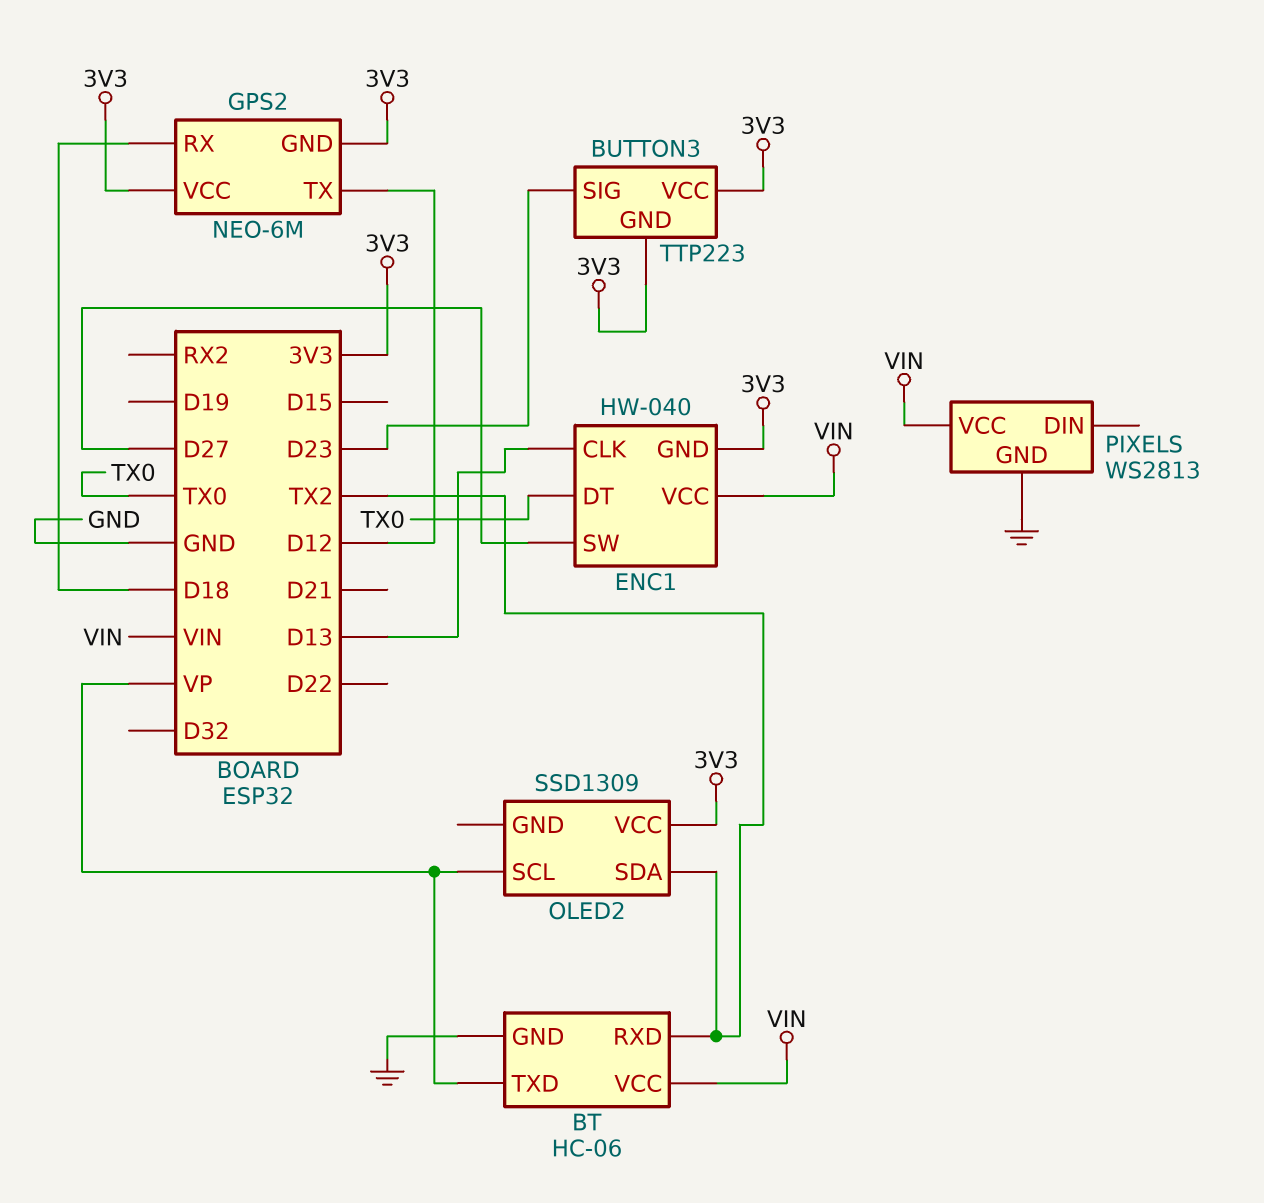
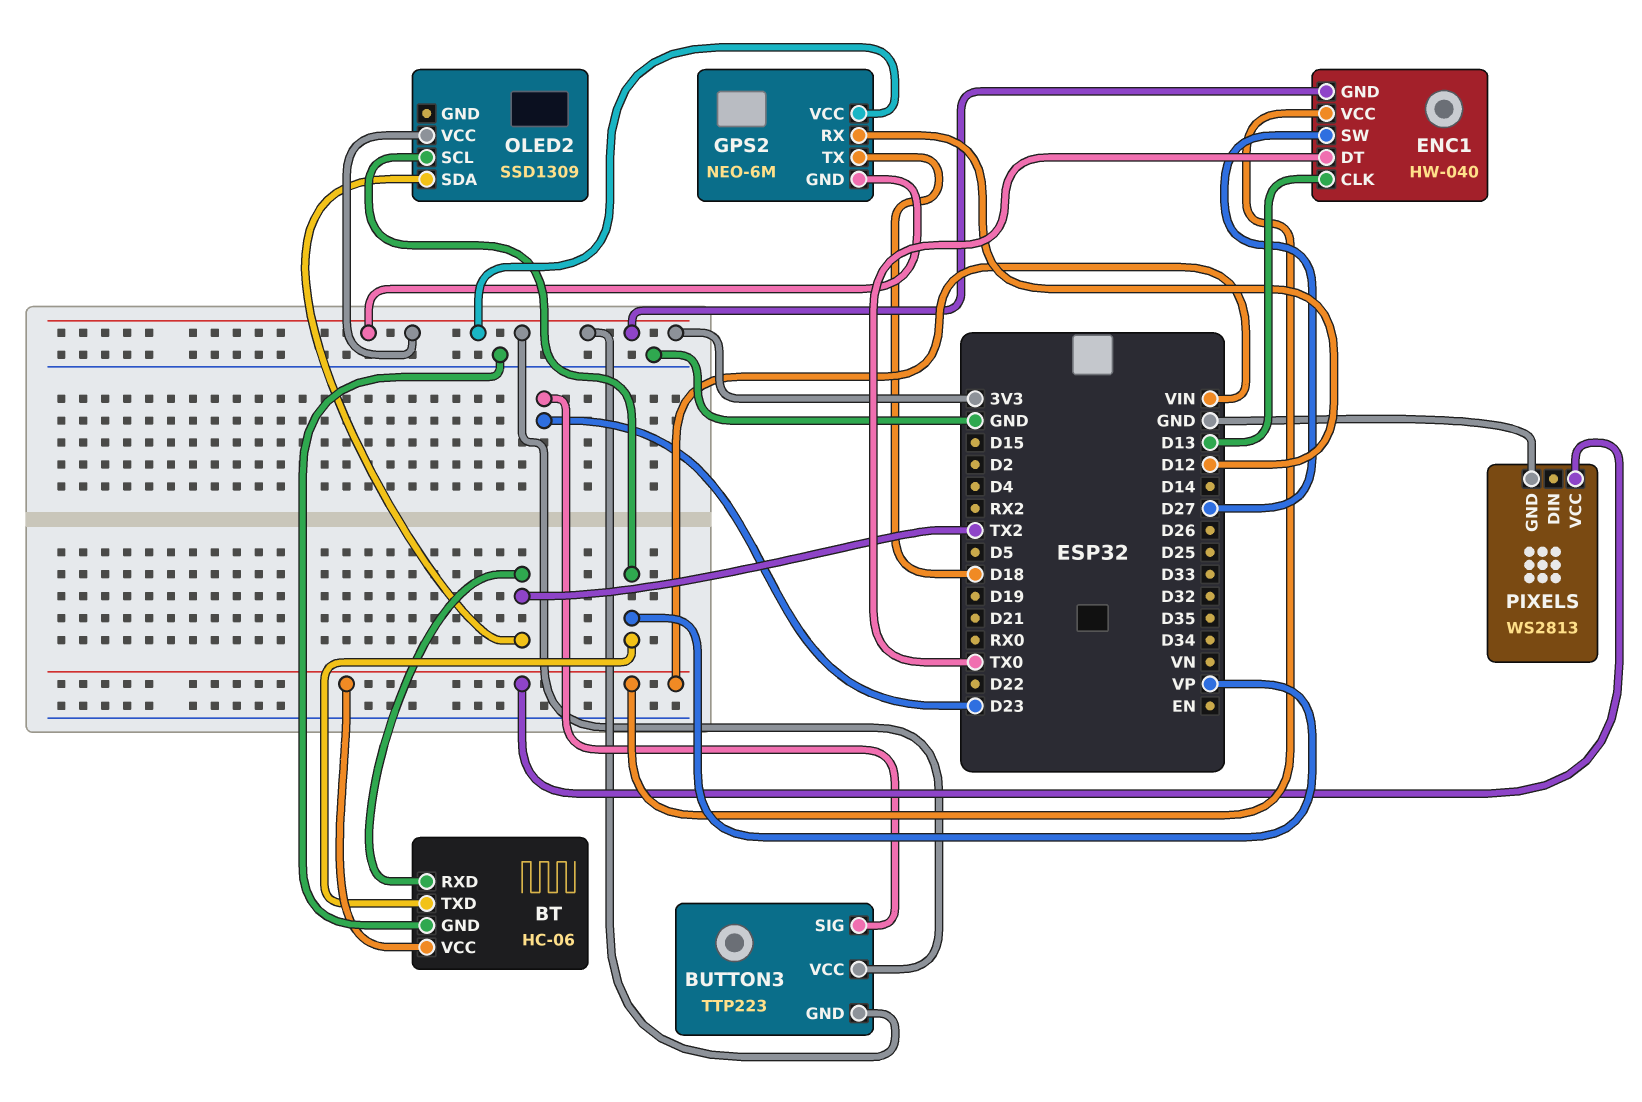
GPS2 pin RX: D18 -> D12
GPS2 pin TX: D12 -> D18

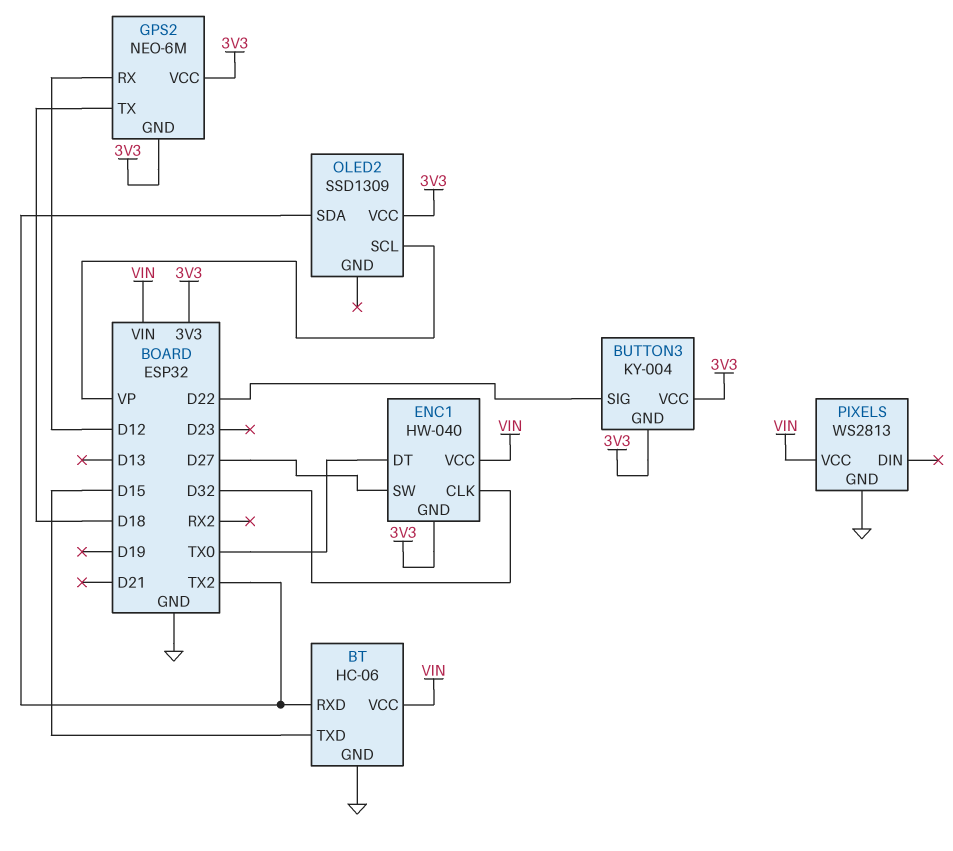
BT pin TXD: VP -> D15
BUTTON3: TTP223 -> KY-004
BUTTON3 pin SIG: D23 -> D22
ENC1 pin CLK: D13 -> D32

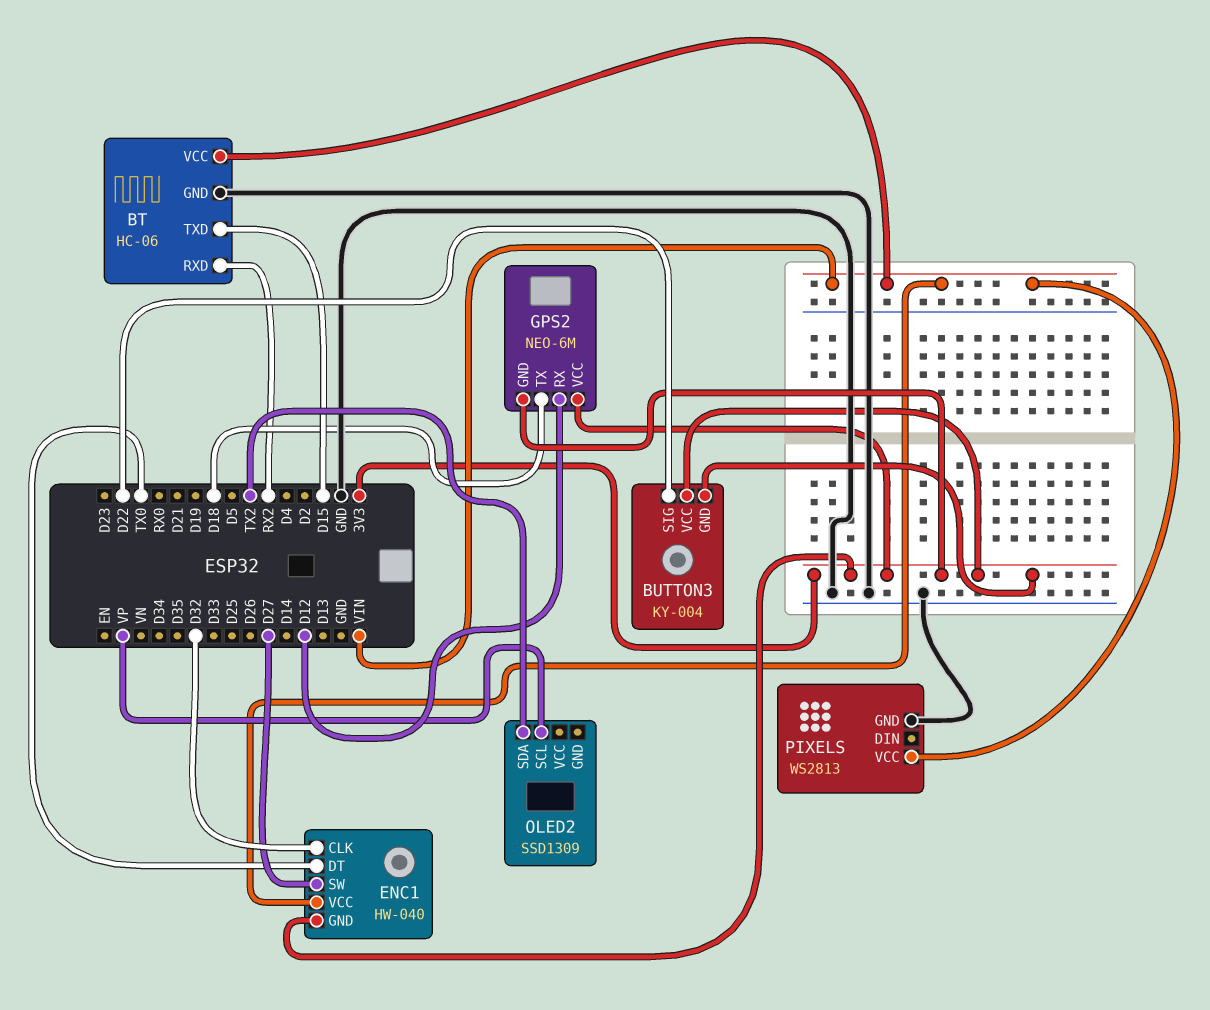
BT pin RXD: TX2 -> RX2
OLED2 pin VCC: 3V3 -> none

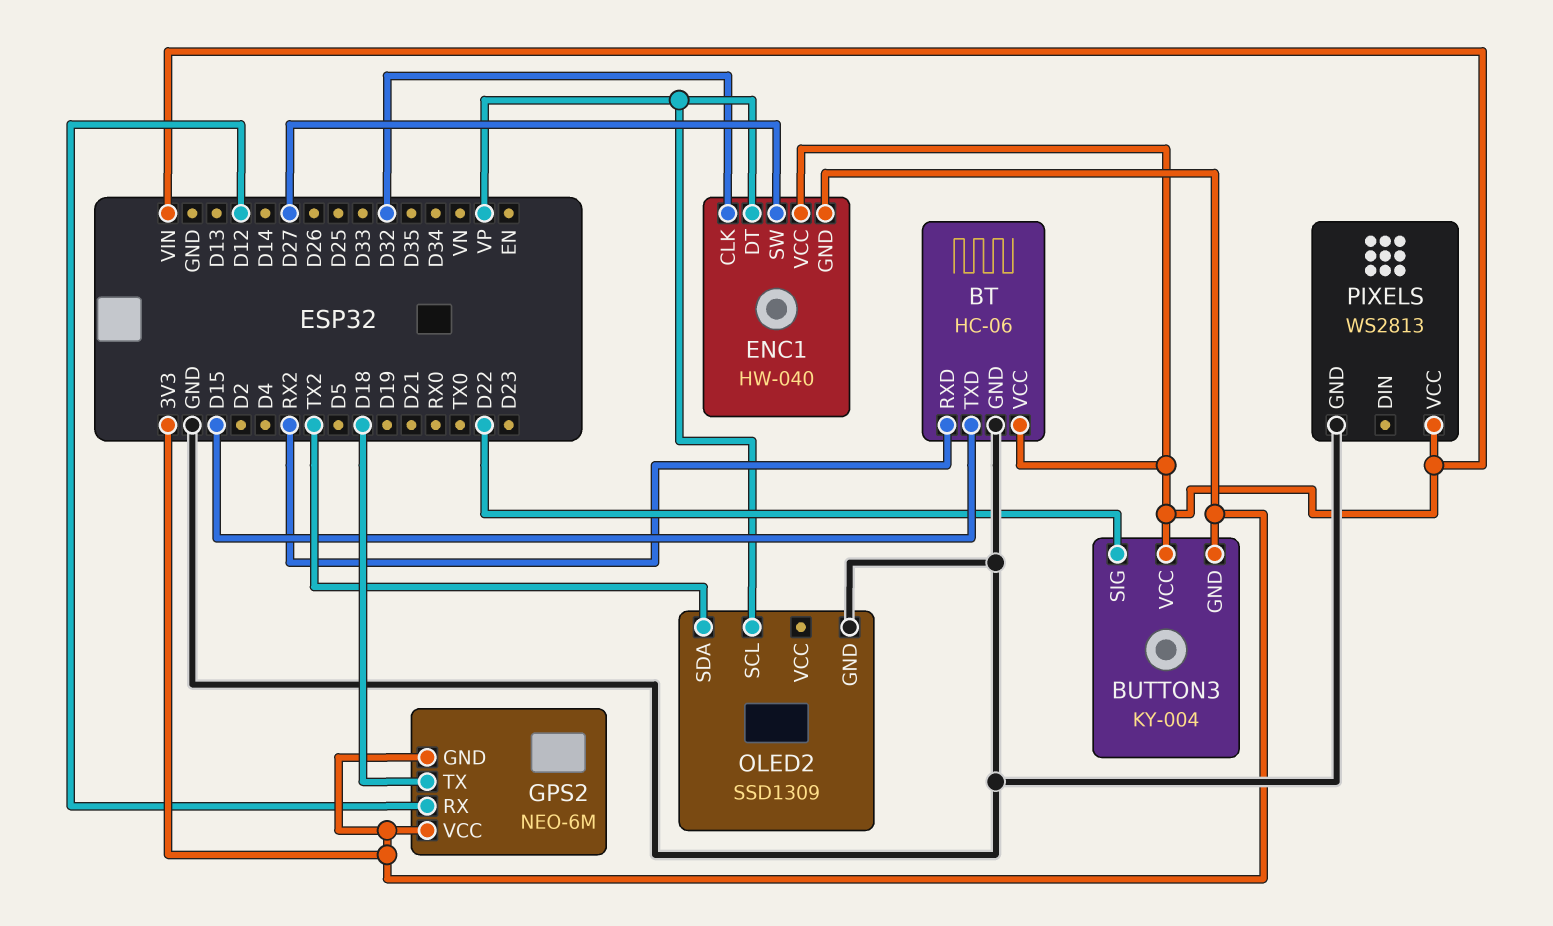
BUTTON3 pin VCC: 3V3 -> VIN
ENC1 pin DT: TX0 -> VP
OLED2 pin GND: none -> GND

